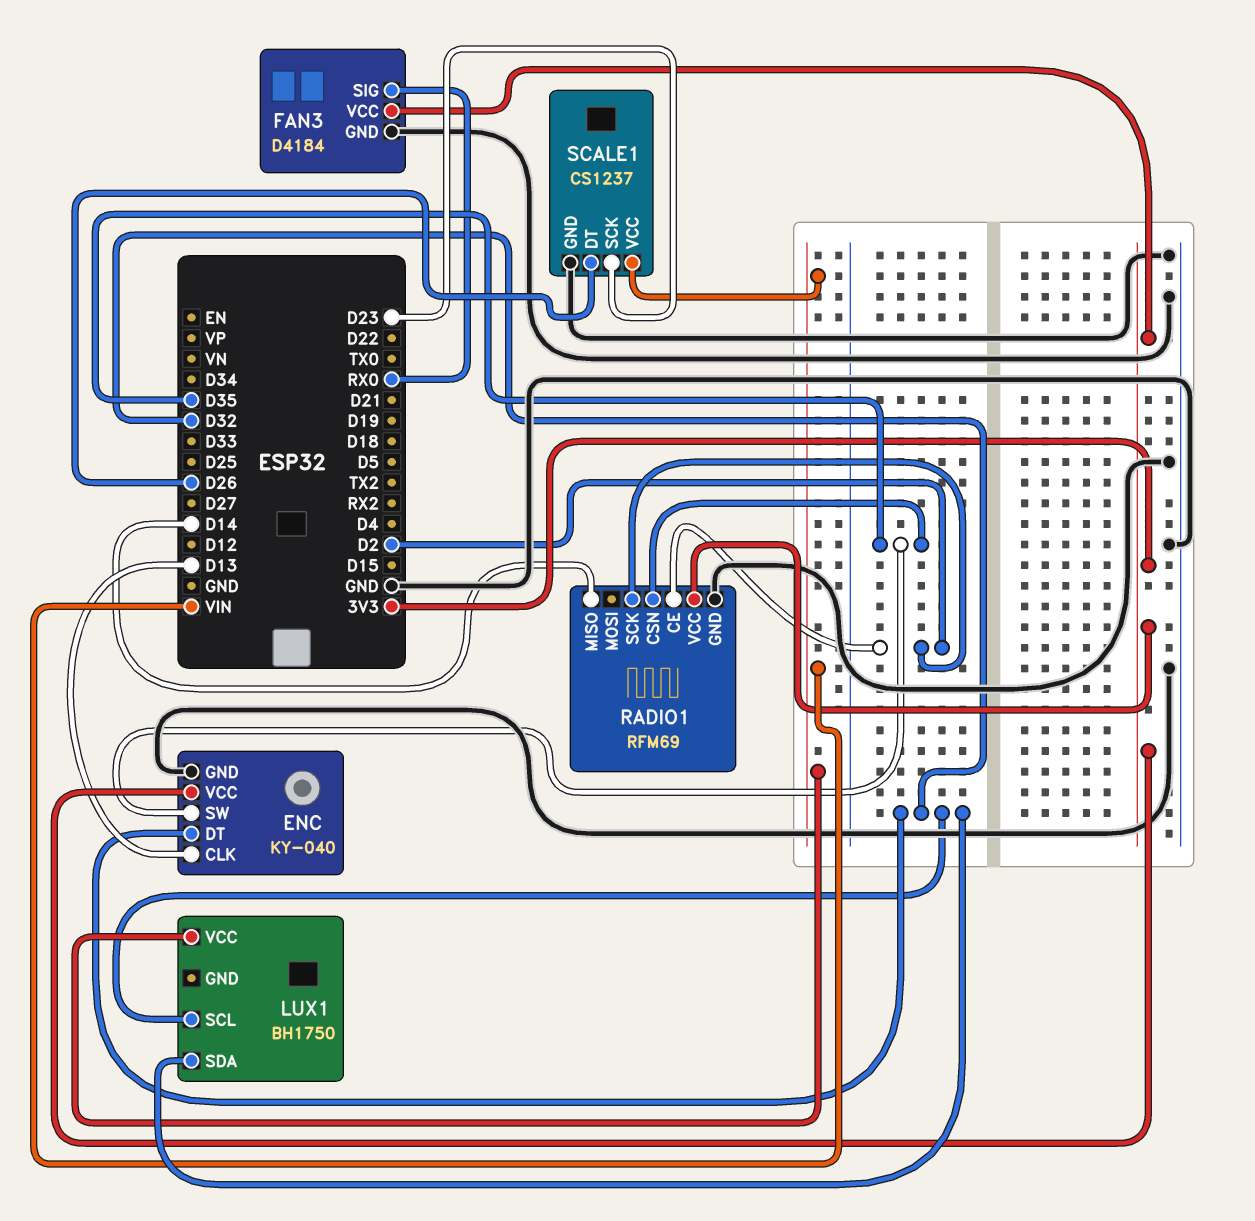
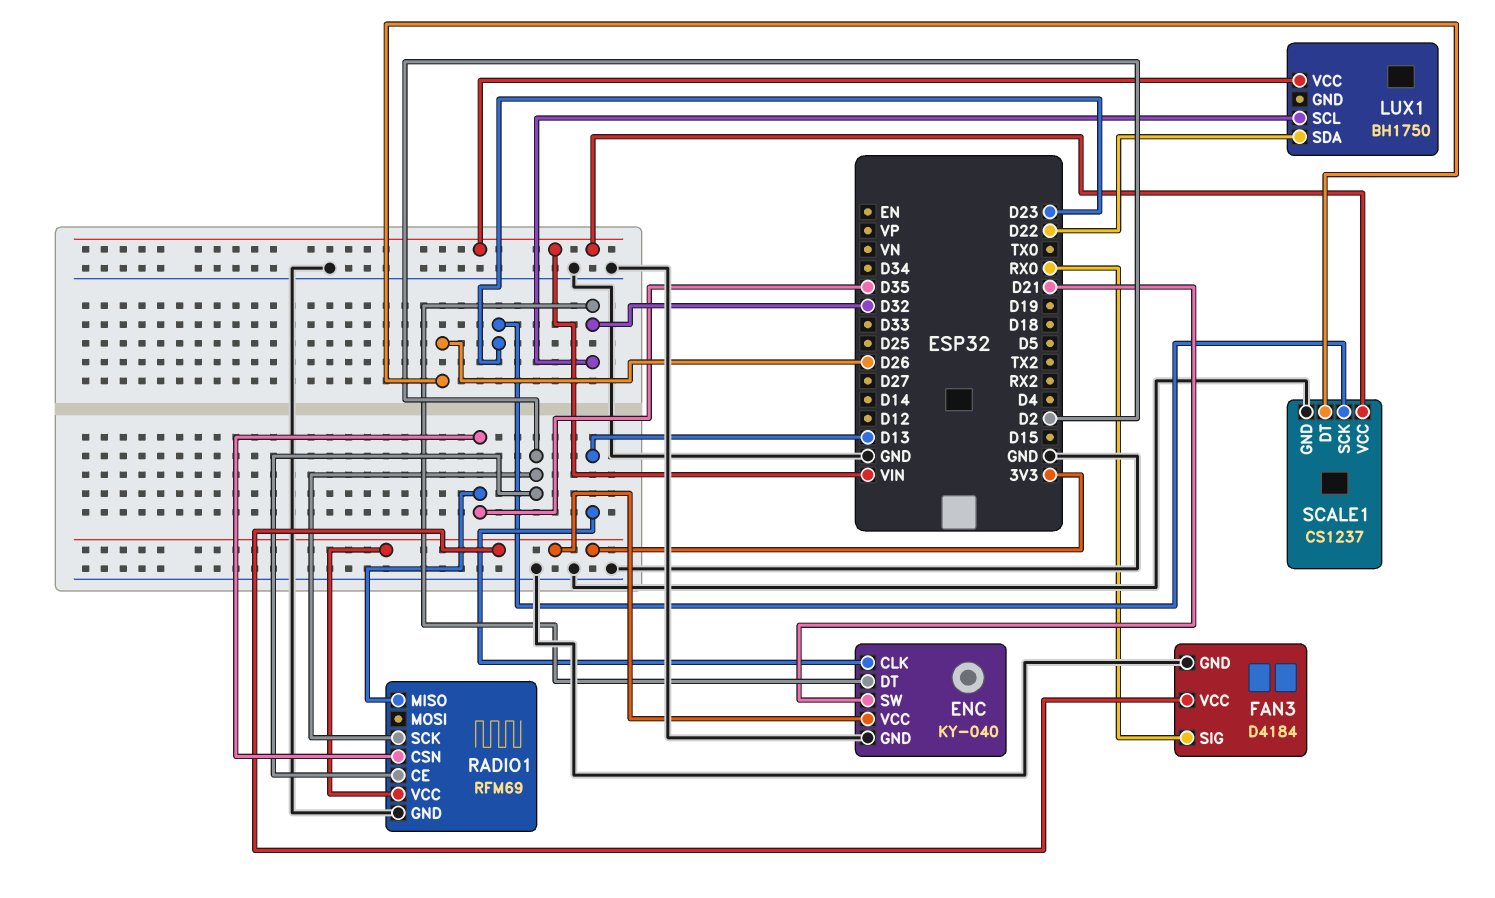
ENC pin SW: D35 -> D21
LUX1 pin SDA: D32 -> D22
RADIO1 pin MISO: D14 -> D35

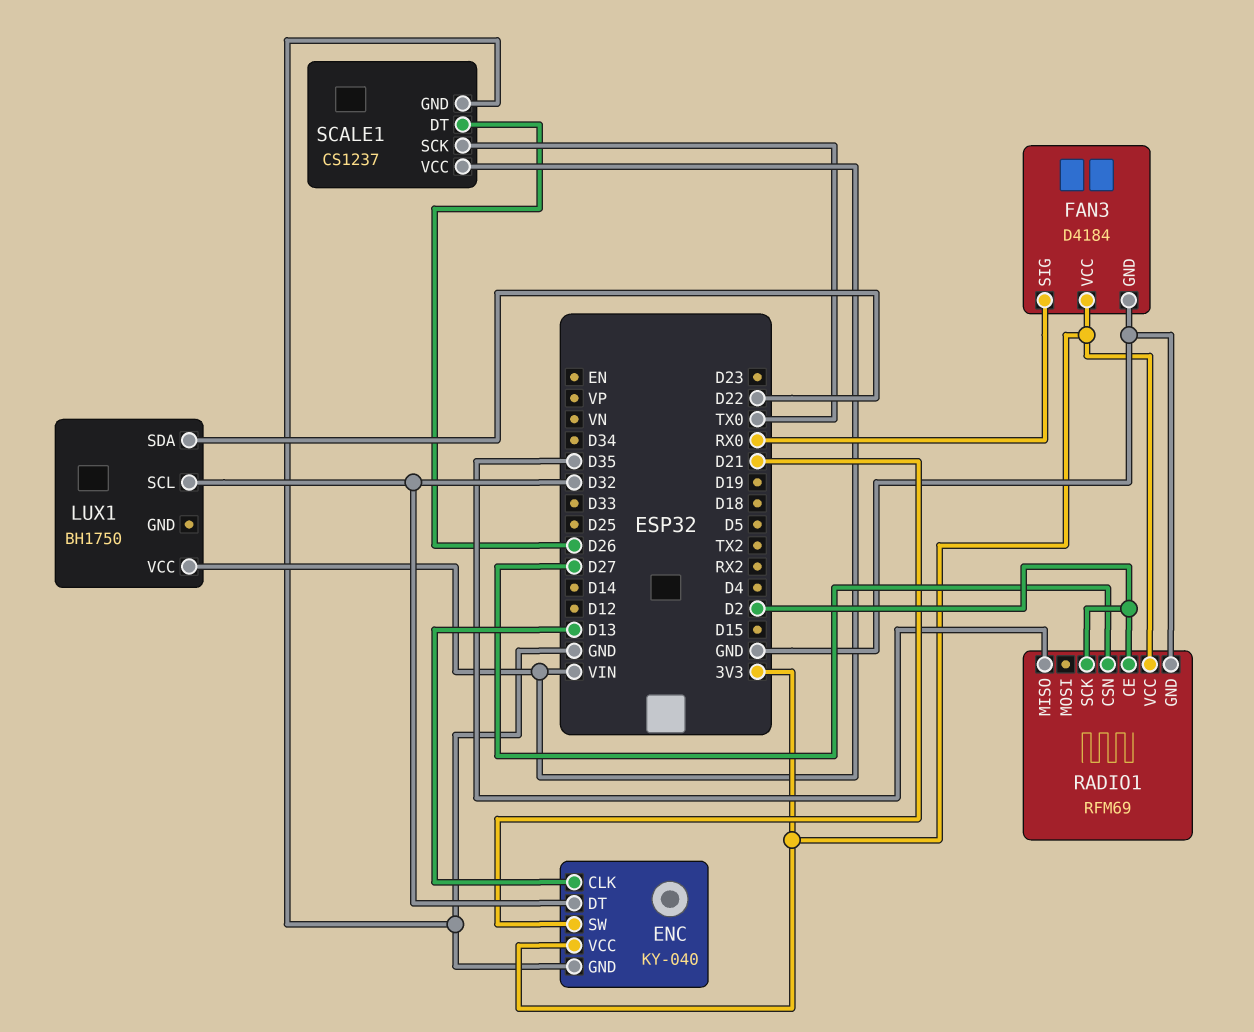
RADIO1 pin CSN: D35 -> D27
SCALE1 pin SCK: D23 -> TX0

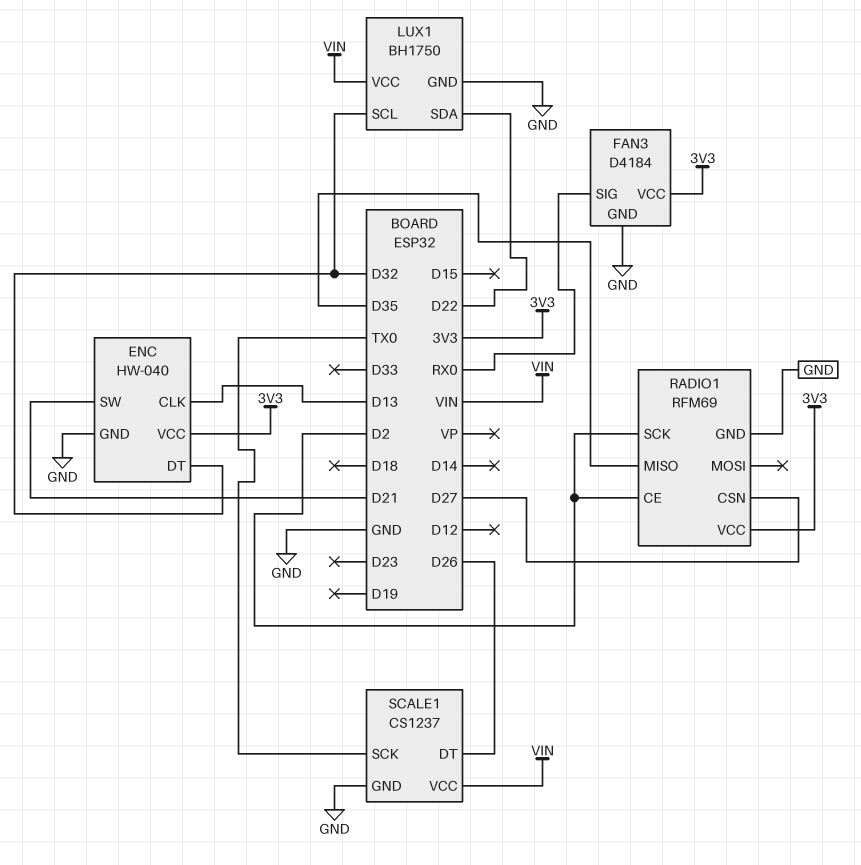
ENC: KY-040 -> HW-040
LUX1 pin GND: none -> GND

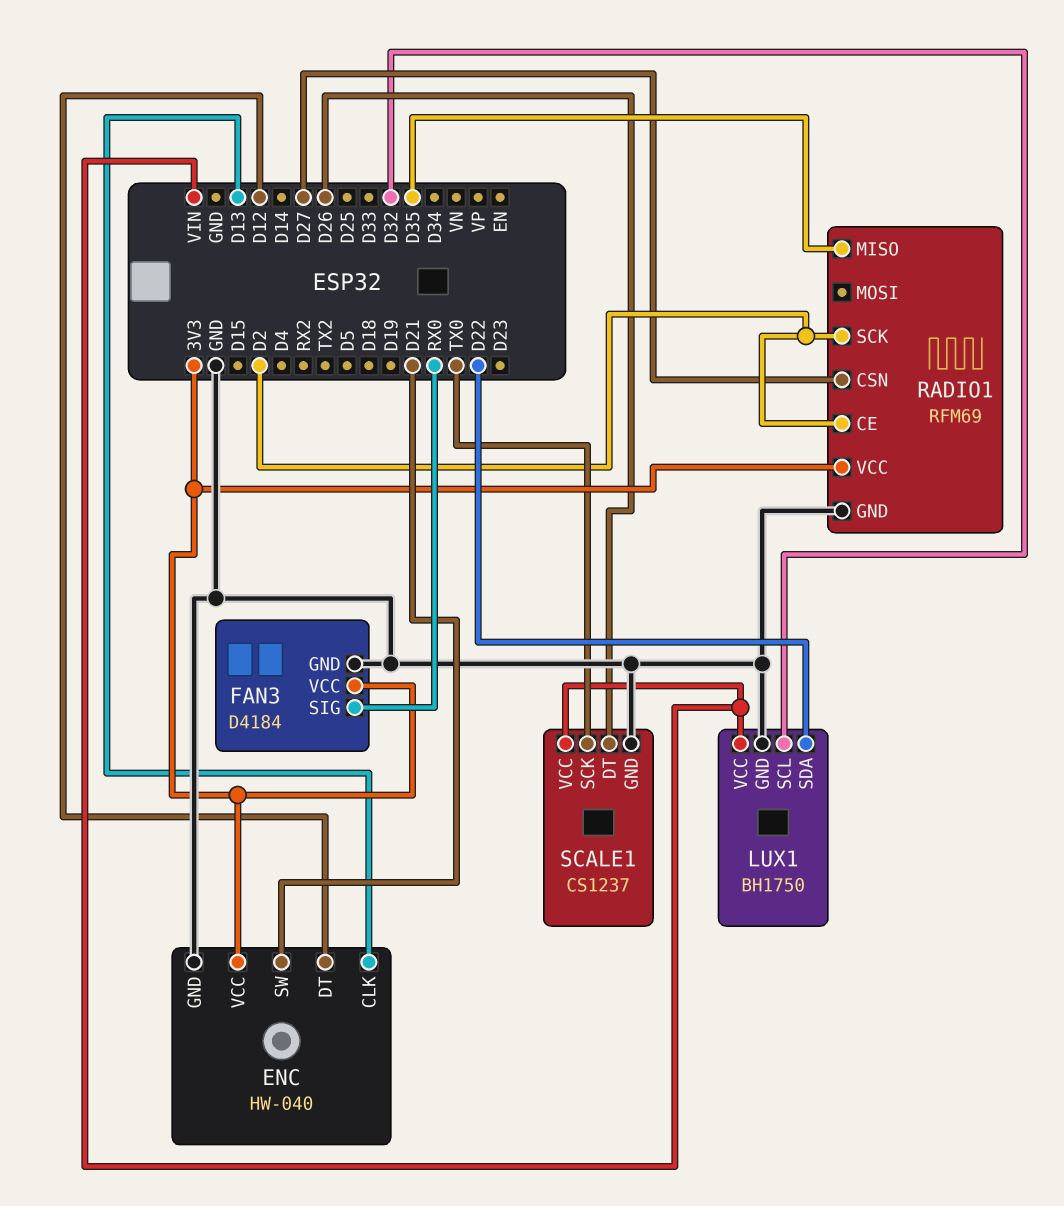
ENC pin DT: D32 -> D12

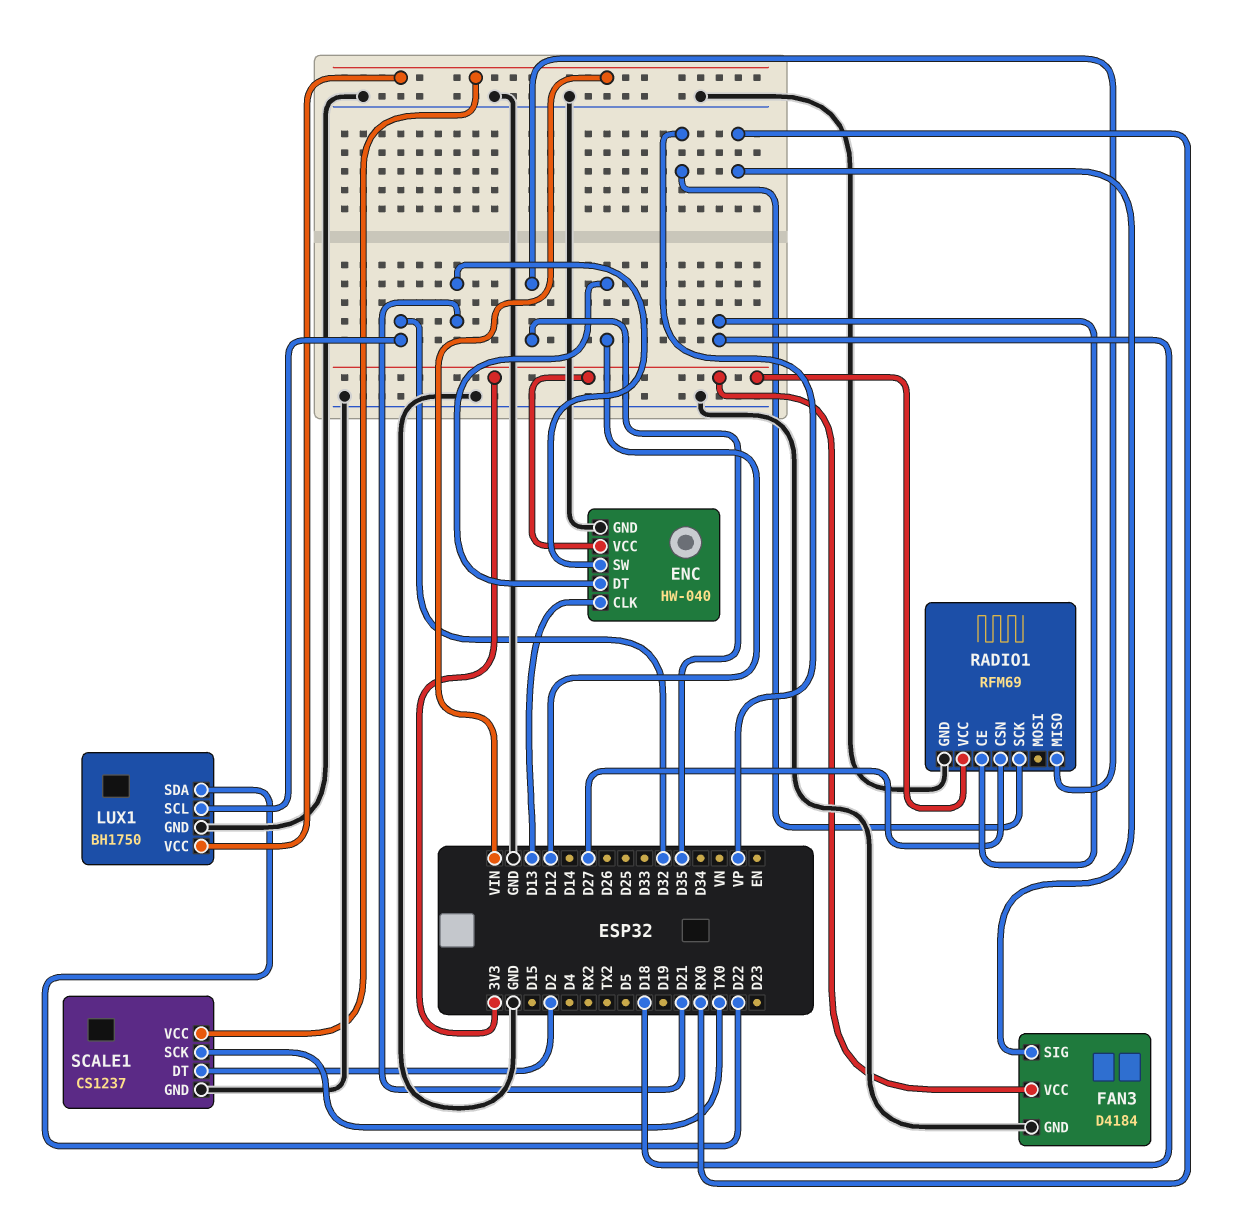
RADIO1 pin CE: D2 -> D18
RADIO1 pin SCK: D2 -> VP
SCALE1 pin DT: D26 -> D2

